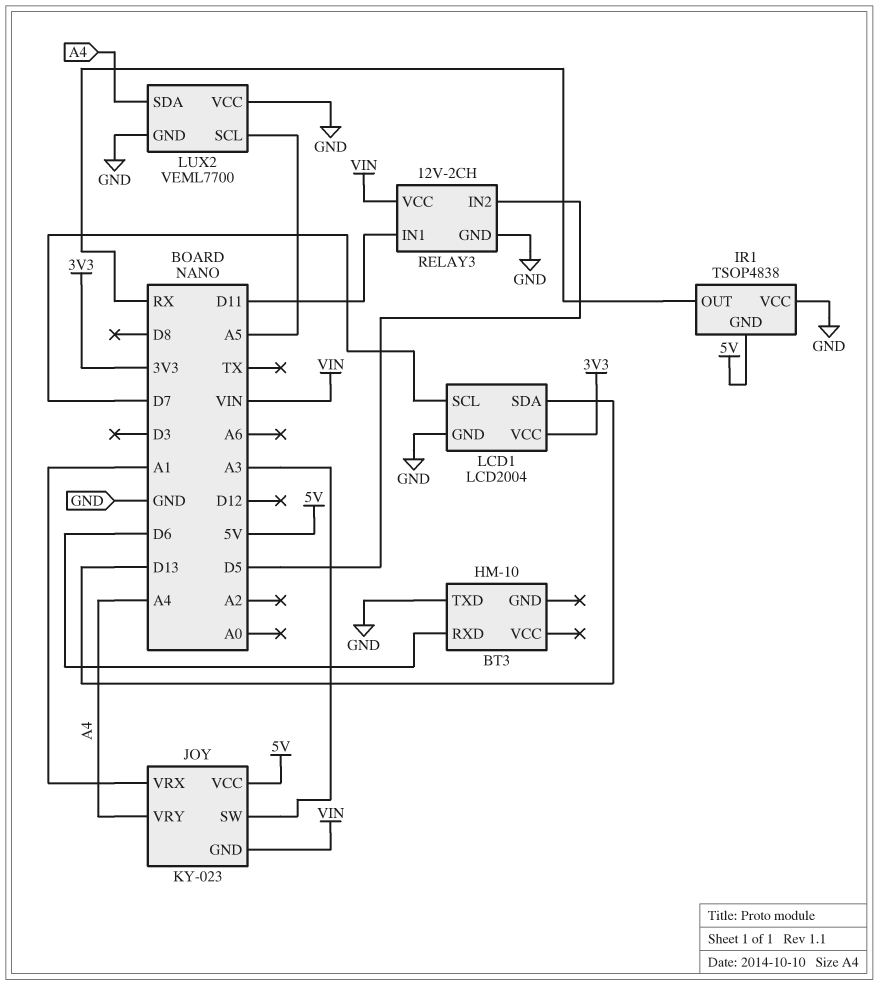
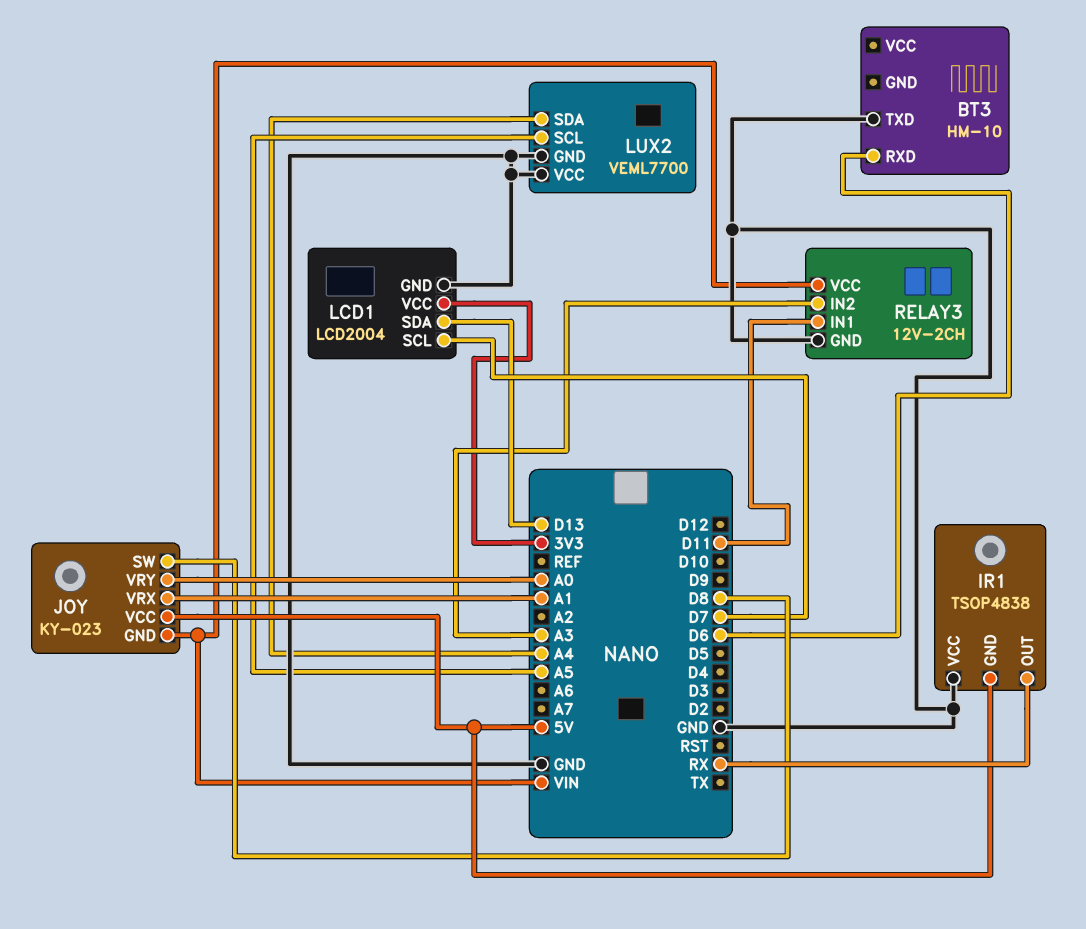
JOY pin SW: A3 -> D8
JOY pin VRY: A4 -> A0
RELAY3 pin IN2: D5 -> A3

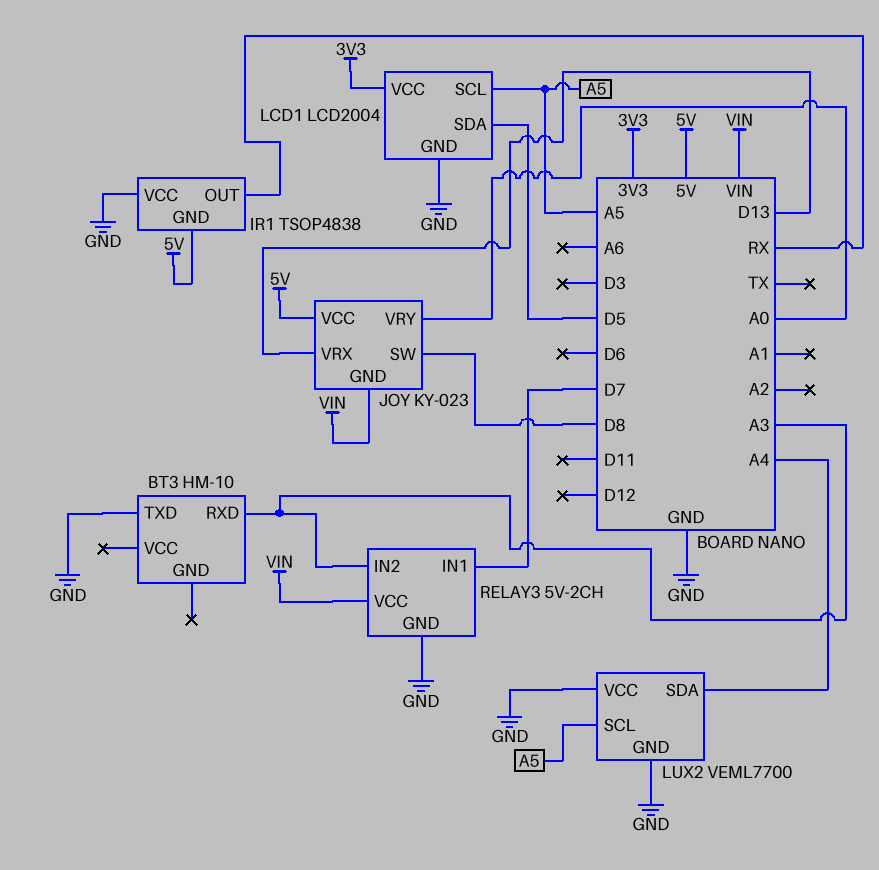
BT3 pin RXD: D6 -> A3
JOY pin VRX: A1 -> D13
LCD1 pin SCL: D7 -> A5
LCD1 pin SDA: D13 -> D5
RELAY3: 12V-2CH -> 5V-2CH
RELAY3 pin IN1: D11 -> D7

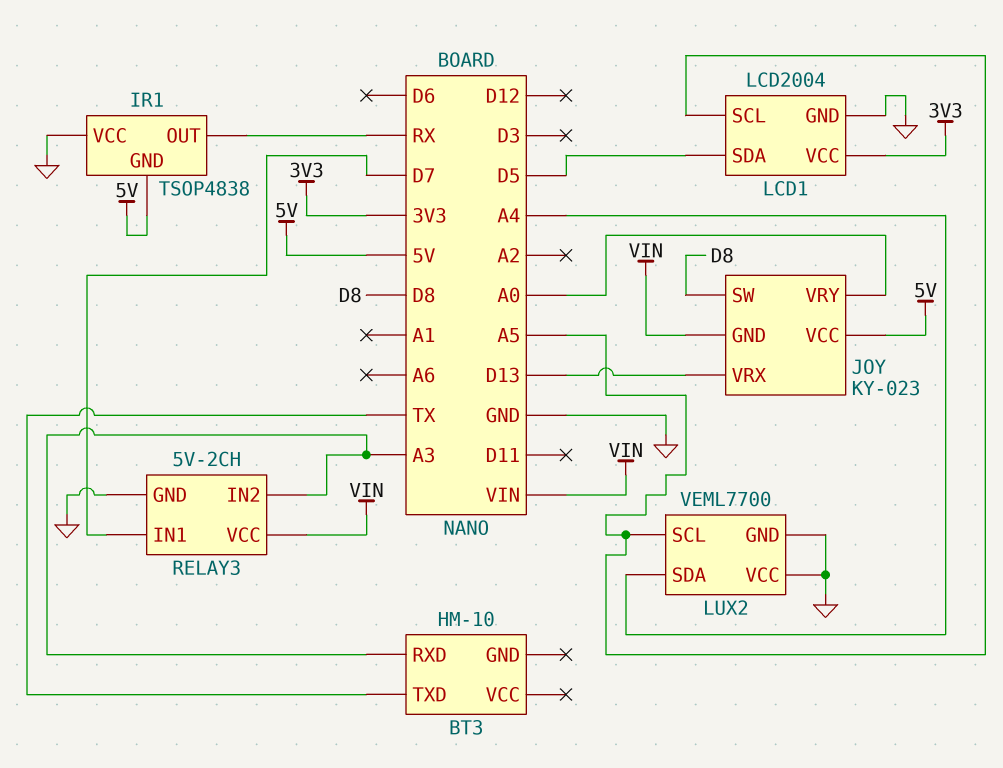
BT3 pin TXD: GND -> TX

